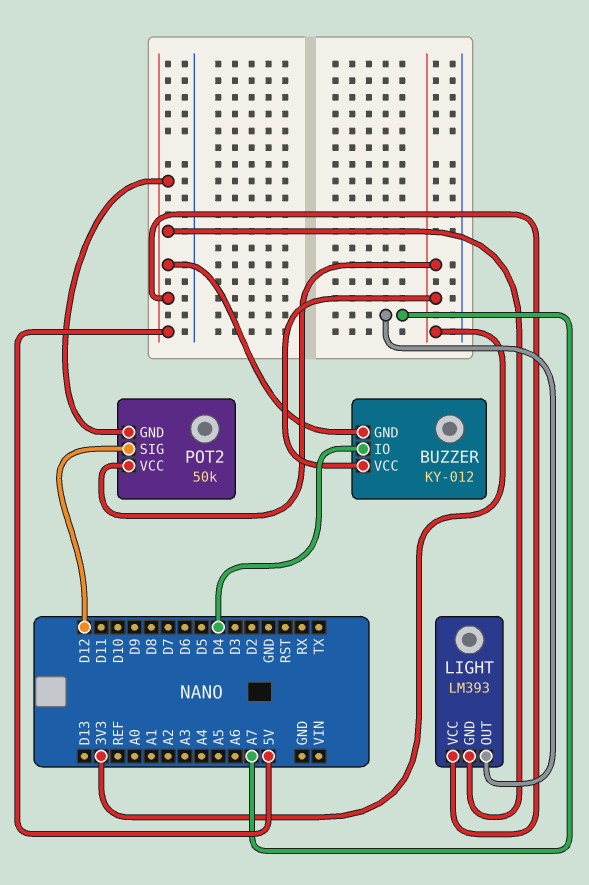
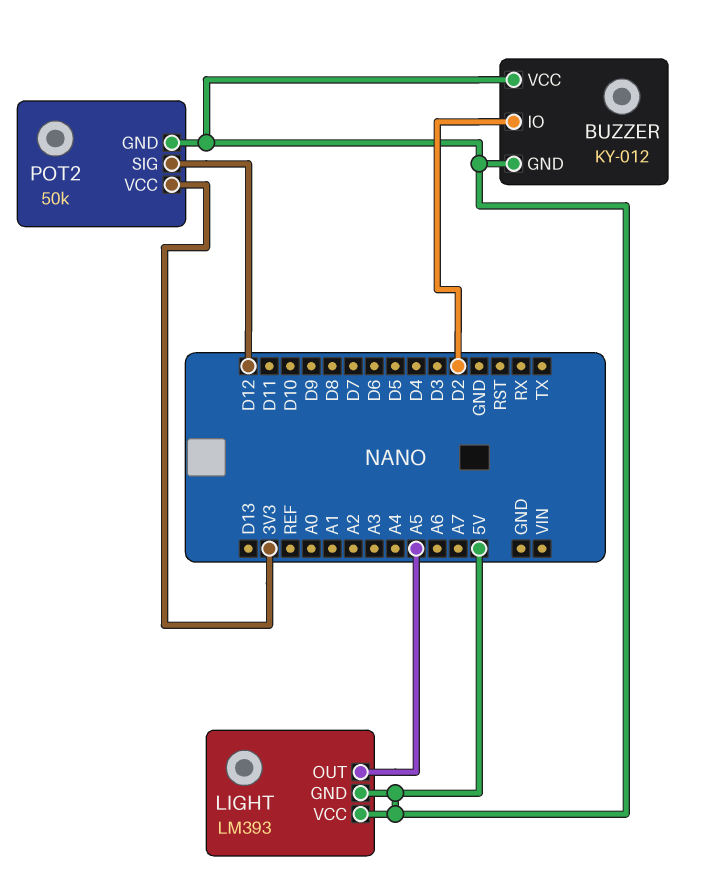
BUZZER pin IO: D4 -> D2
BUZZER pin VCC: 3V3 -> 5V
LIGHT pin OUT: A7 -> A5

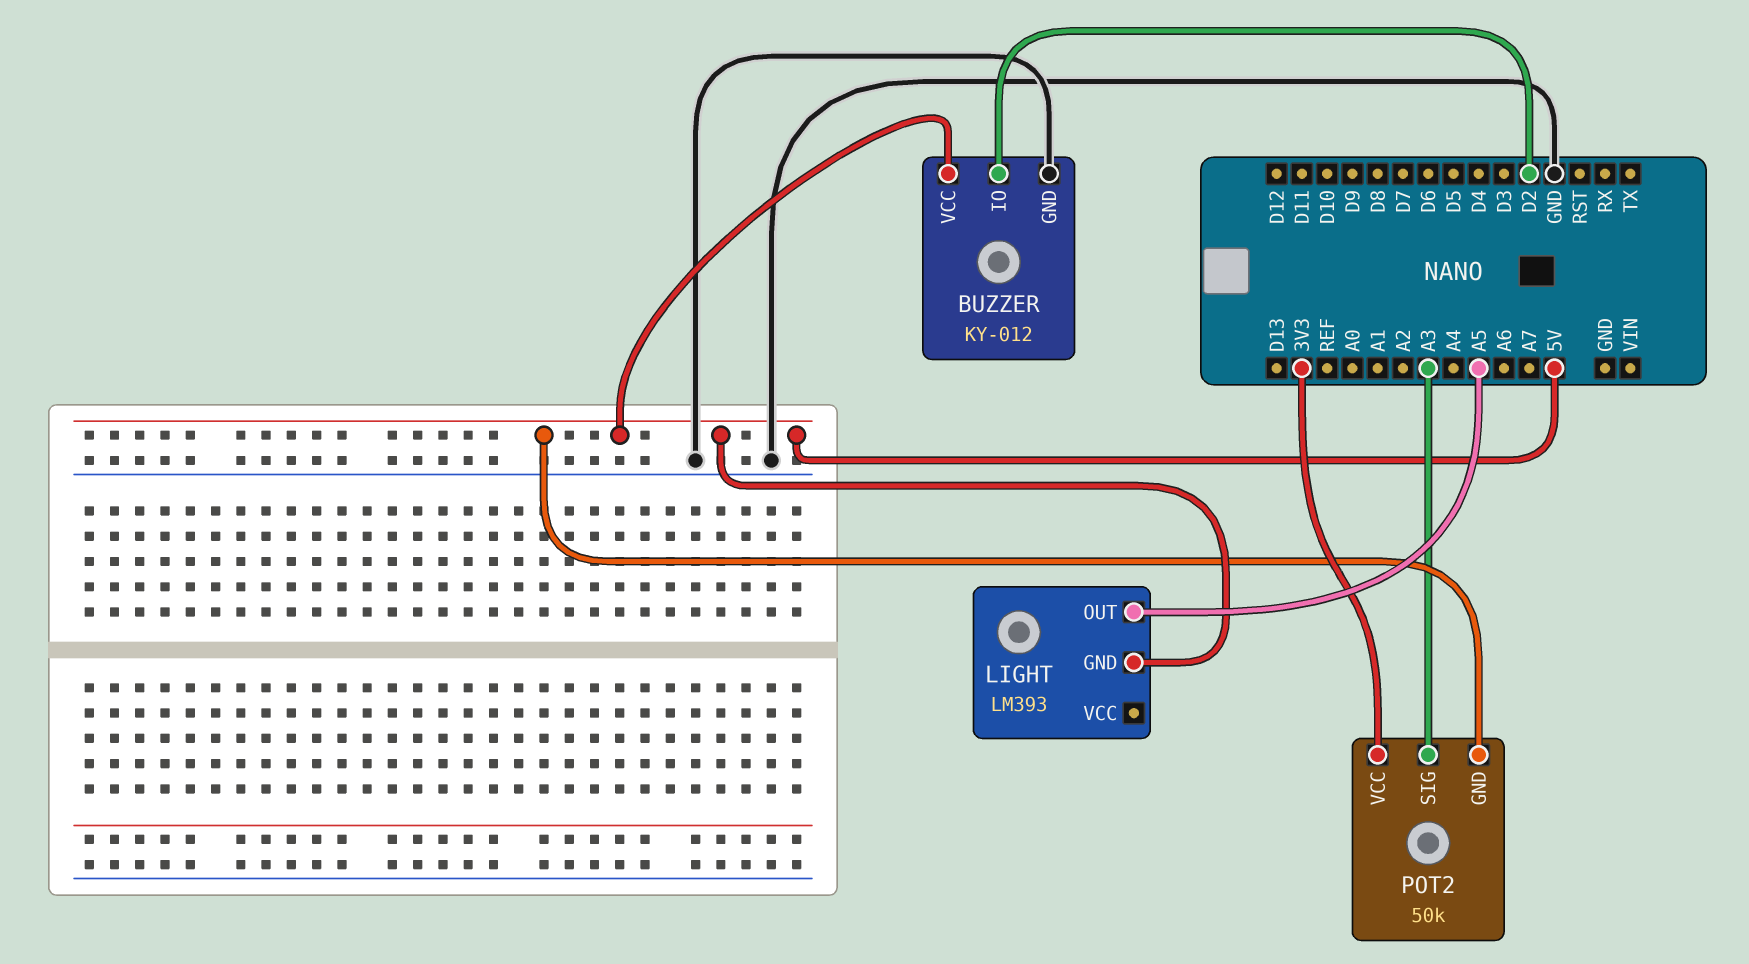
BUZZER pin GND: 5V -> GND
LIGHT pin VCC: 5V -> none
POT2 pin SIG: D12 -> A3

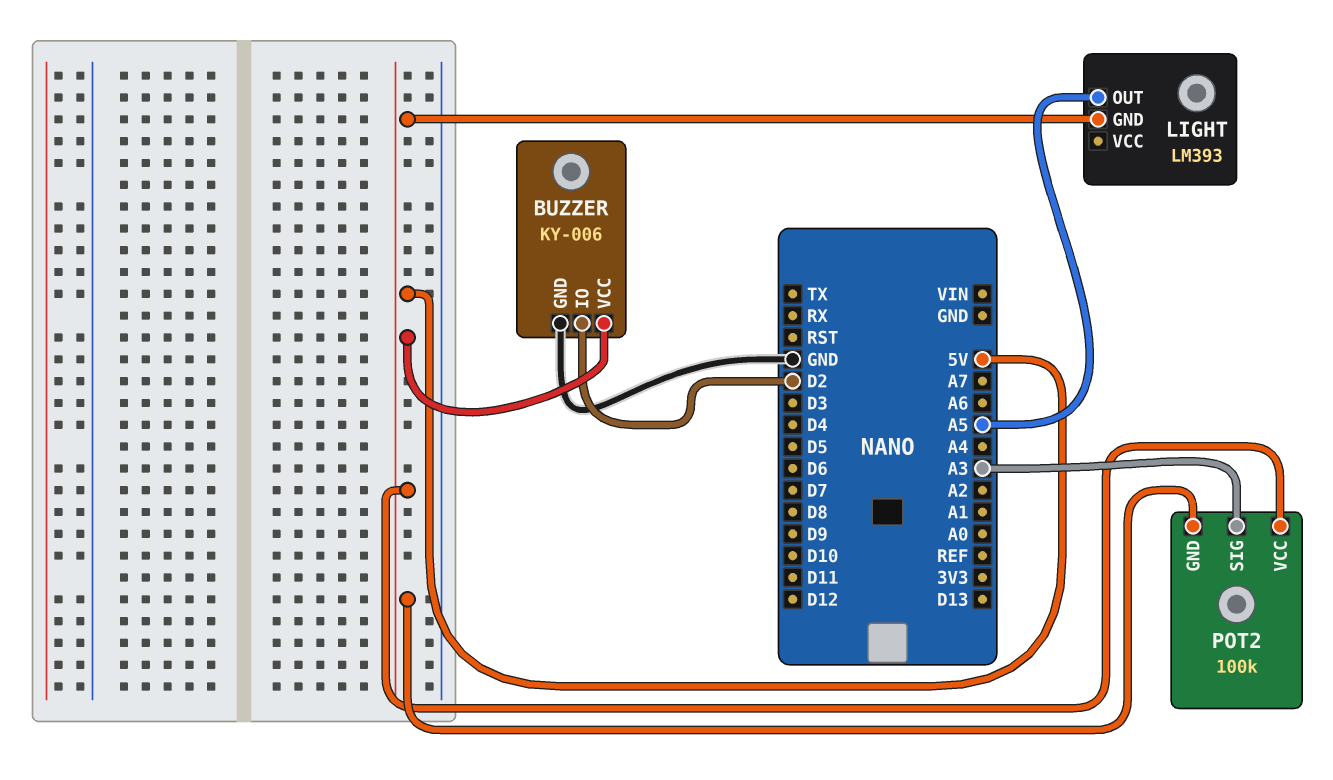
BUZZER: KY-012 -> KY-006
POT2: 50k -> 100k
POT2 pin VCC: 3V3 -> 5V

